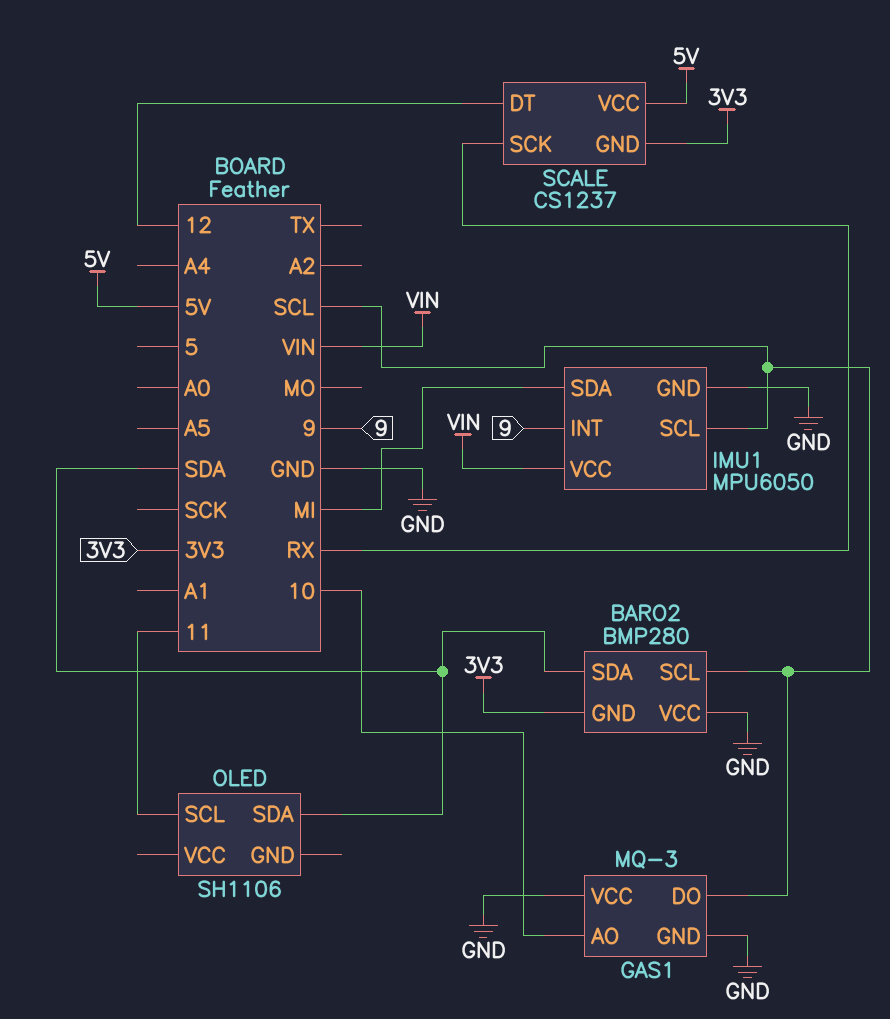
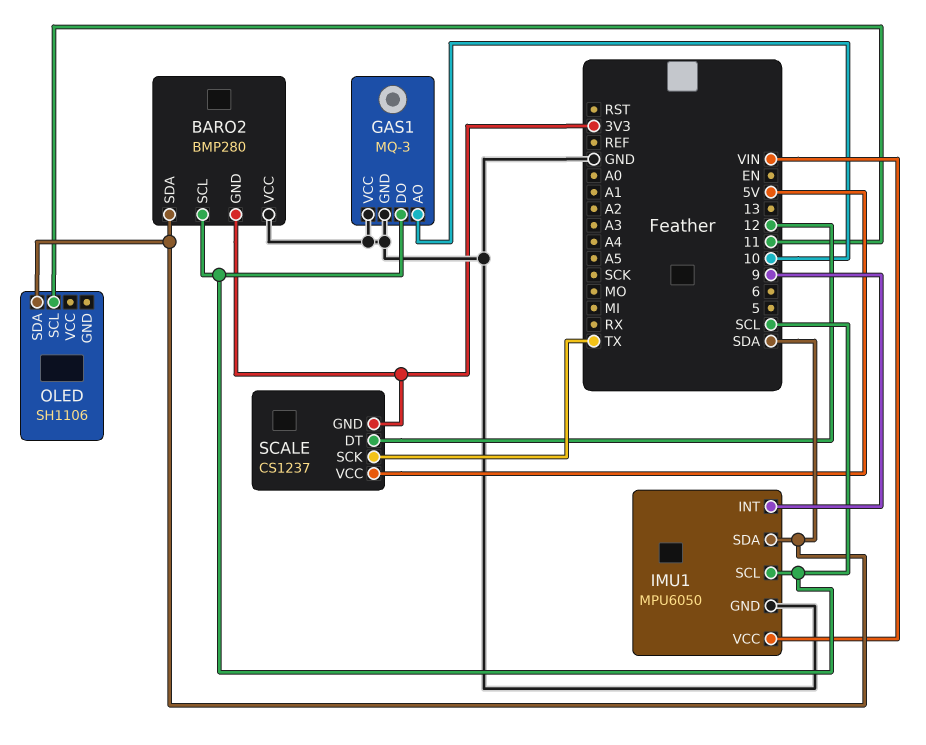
IMU1 pin SDA: MI -> SDA
SCALE pin SCK: RX -> TX

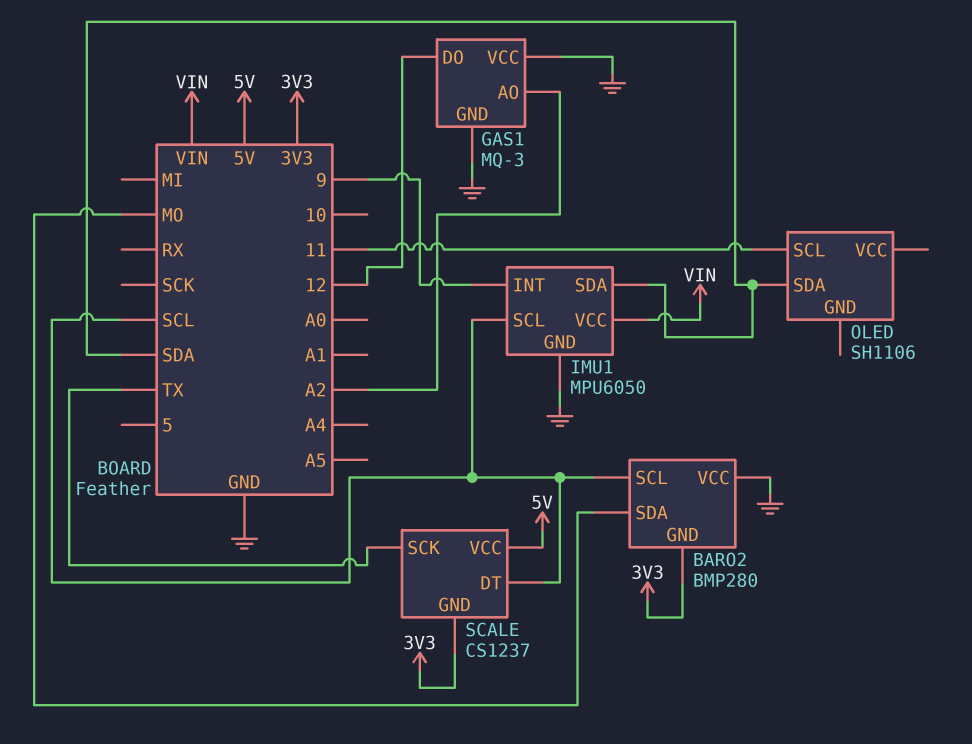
BARO2 pin SDA: SDA -> MO
GAS1 pin AO: 10 -> A2
GAS1 pin DO: SCL -> 12
SCALE pin DT: 12 -> SCL

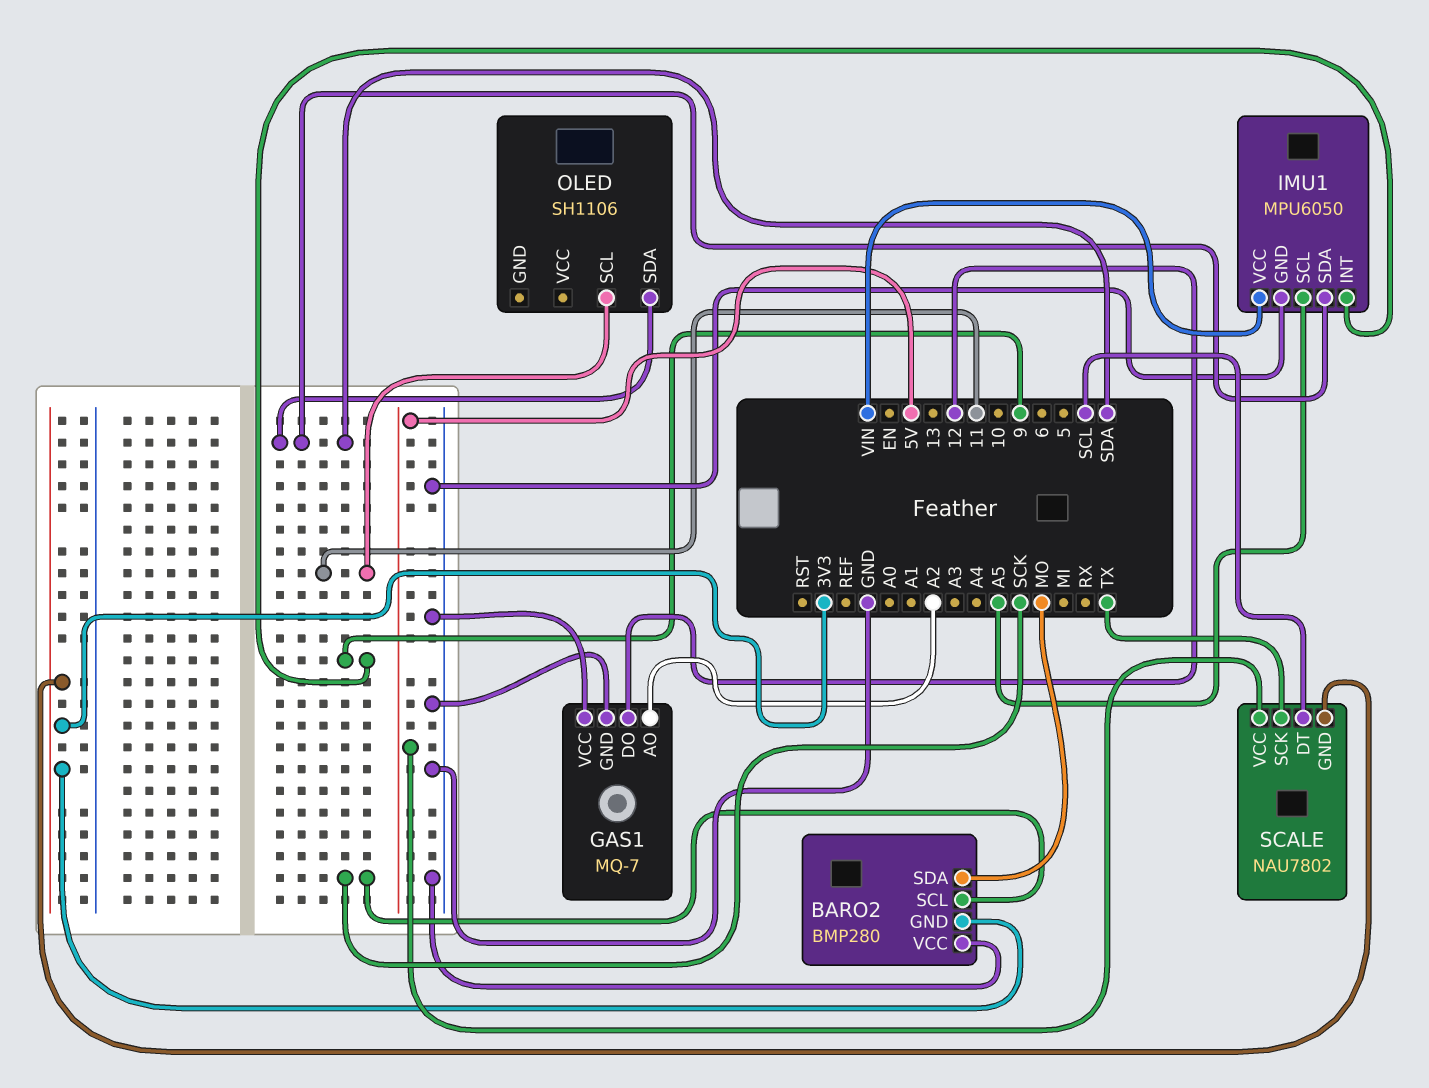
BARO2 pin SCL: SCL -> SCK
GAS1: MQ-3 -> MQ-7
IMU1 pin SCL: SCL -> A5
SCALE: CS1237 -> NAU7802

